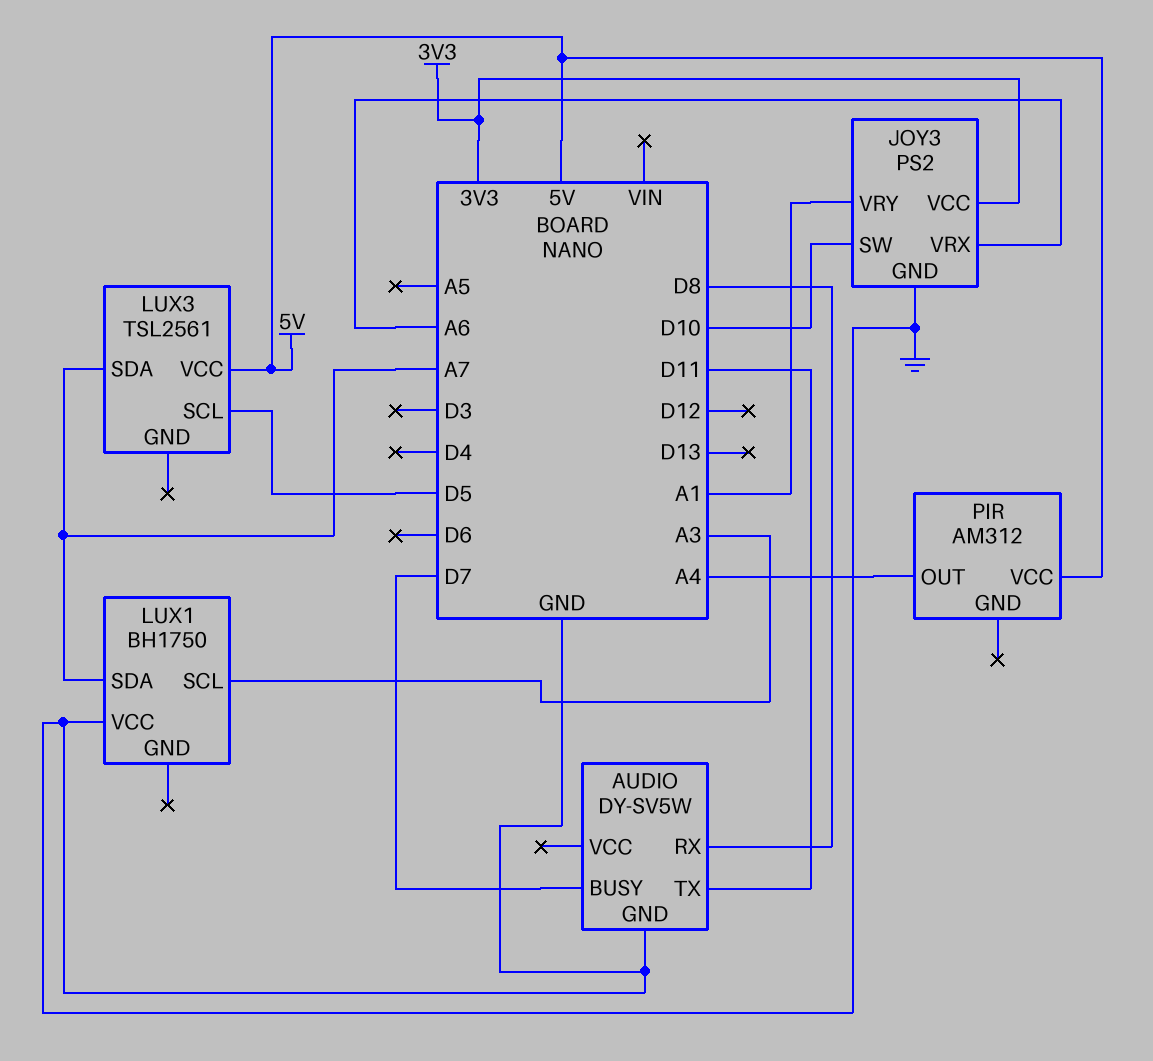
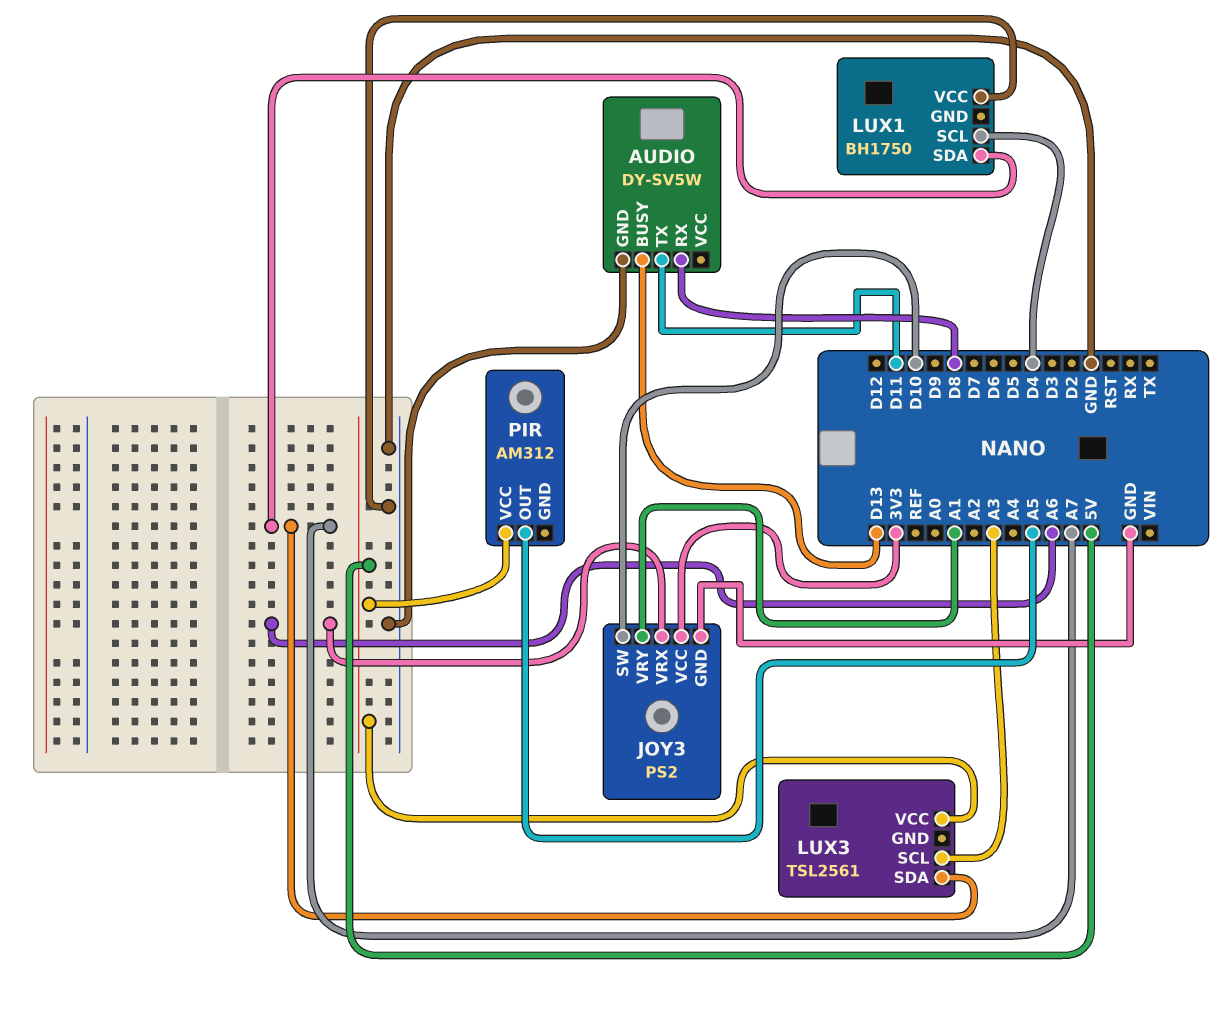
AUDIO pin BUSY: D7 -> D13
LUX1 pin SCL: A3 -> D4
LUX3 pin SCL: D5 -> A3
PIR pin OUT: A4 -> A5

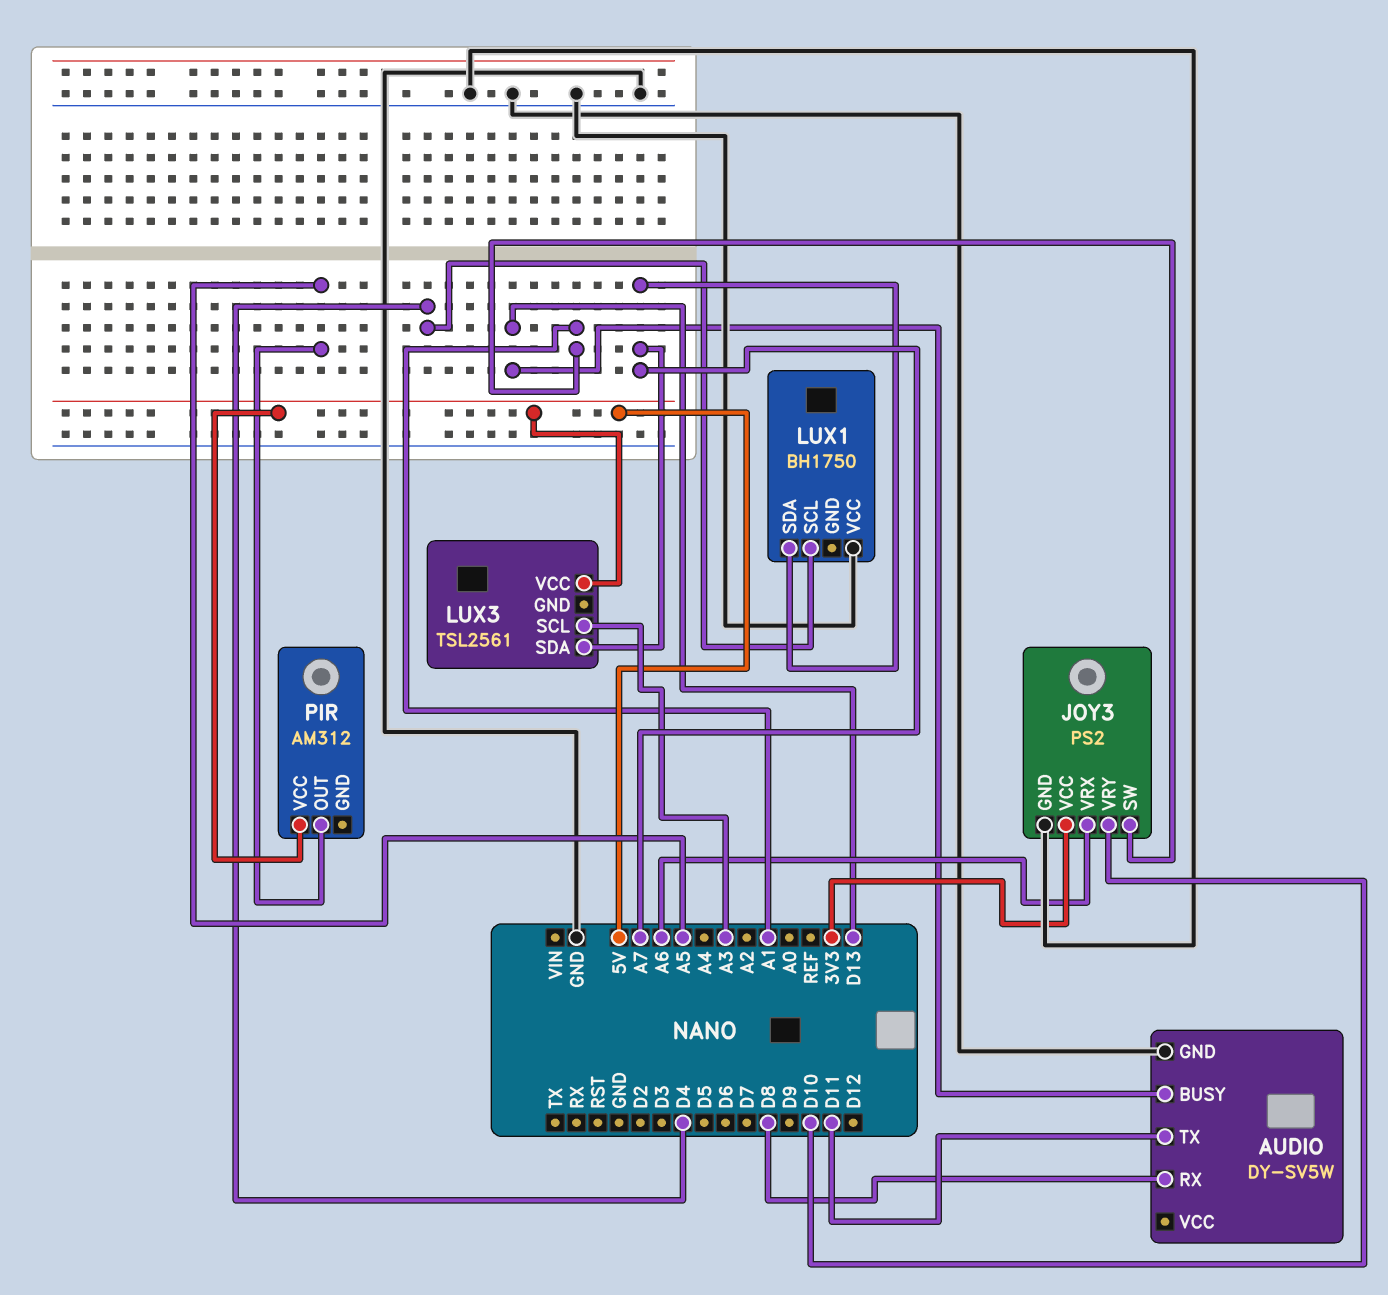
JOY3 pin SW: D10 -> A1
JOY3 pin VRY: A1 -> D10

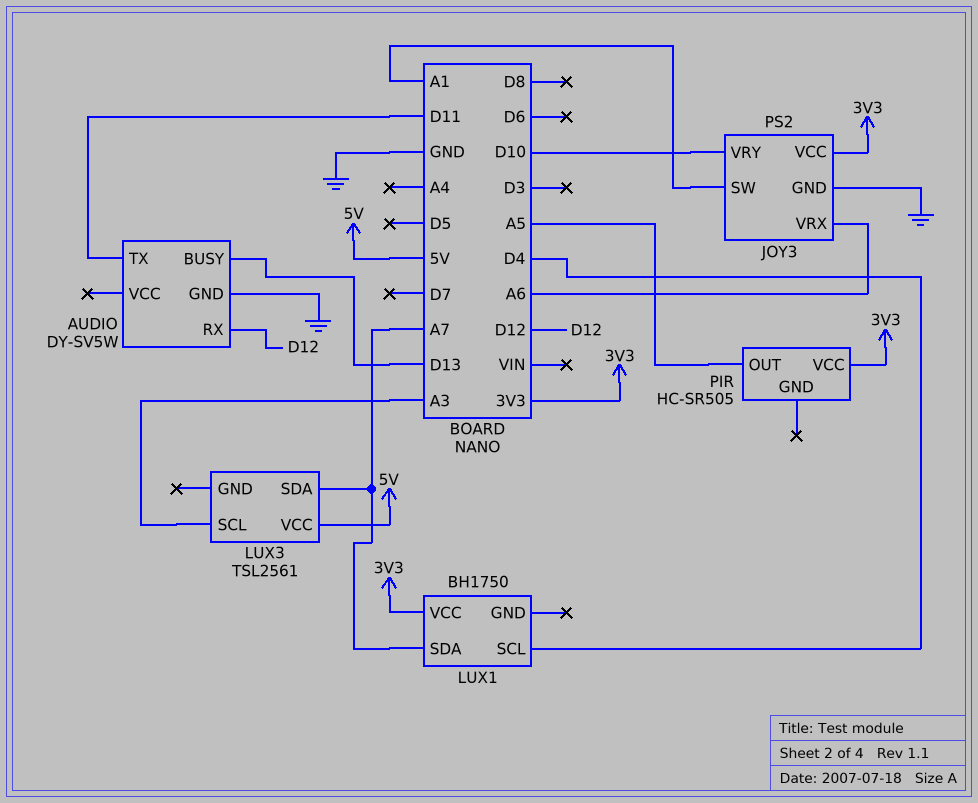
AUDIO pin RX: D8 -> D12
LUX1 pin VCC: GND -> 3V3
PIR: AM312 -> HC-SR505
PIR pin VCC: 5V -> 3V3

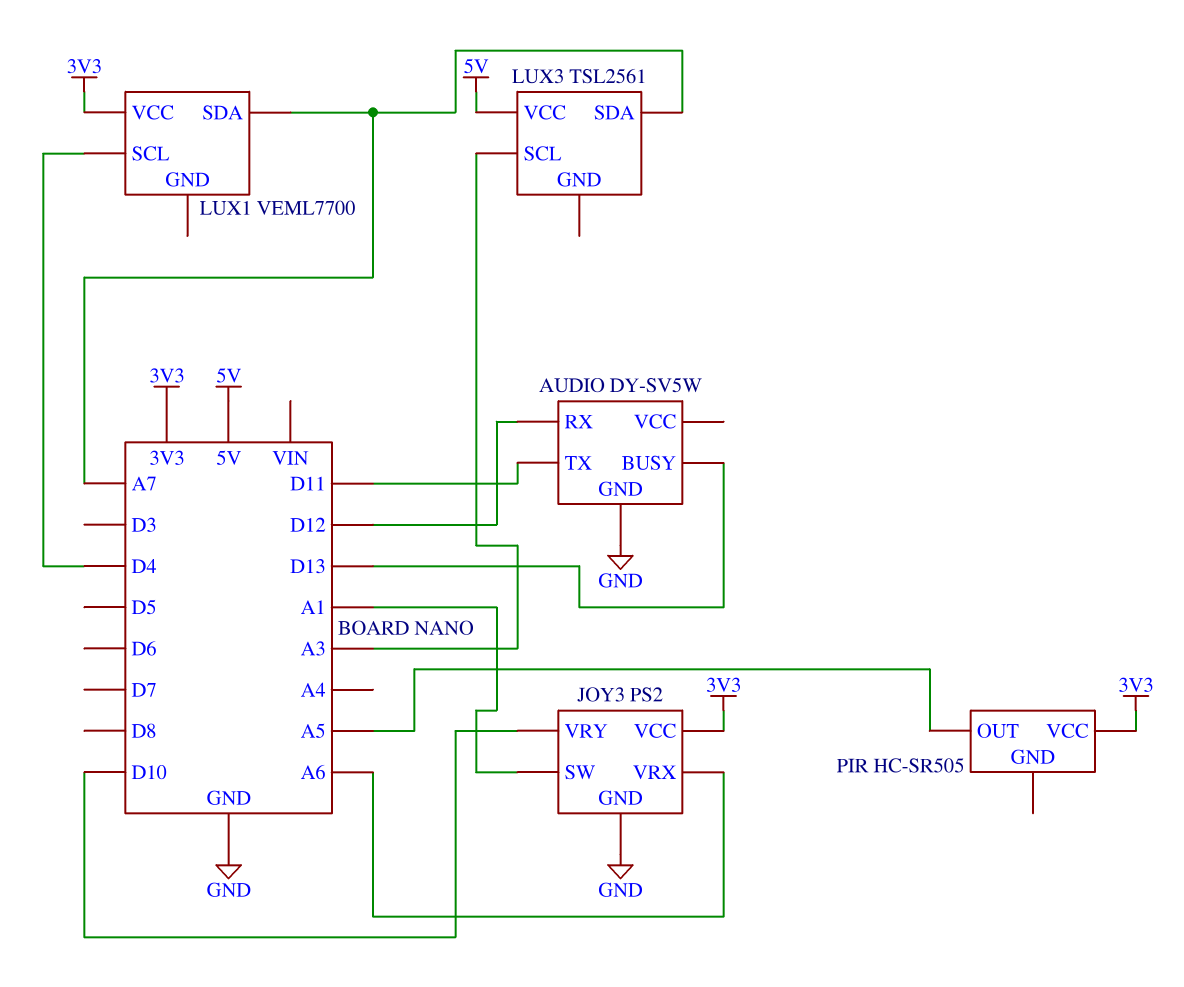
LUX1: BH1750 -> VEML7700

